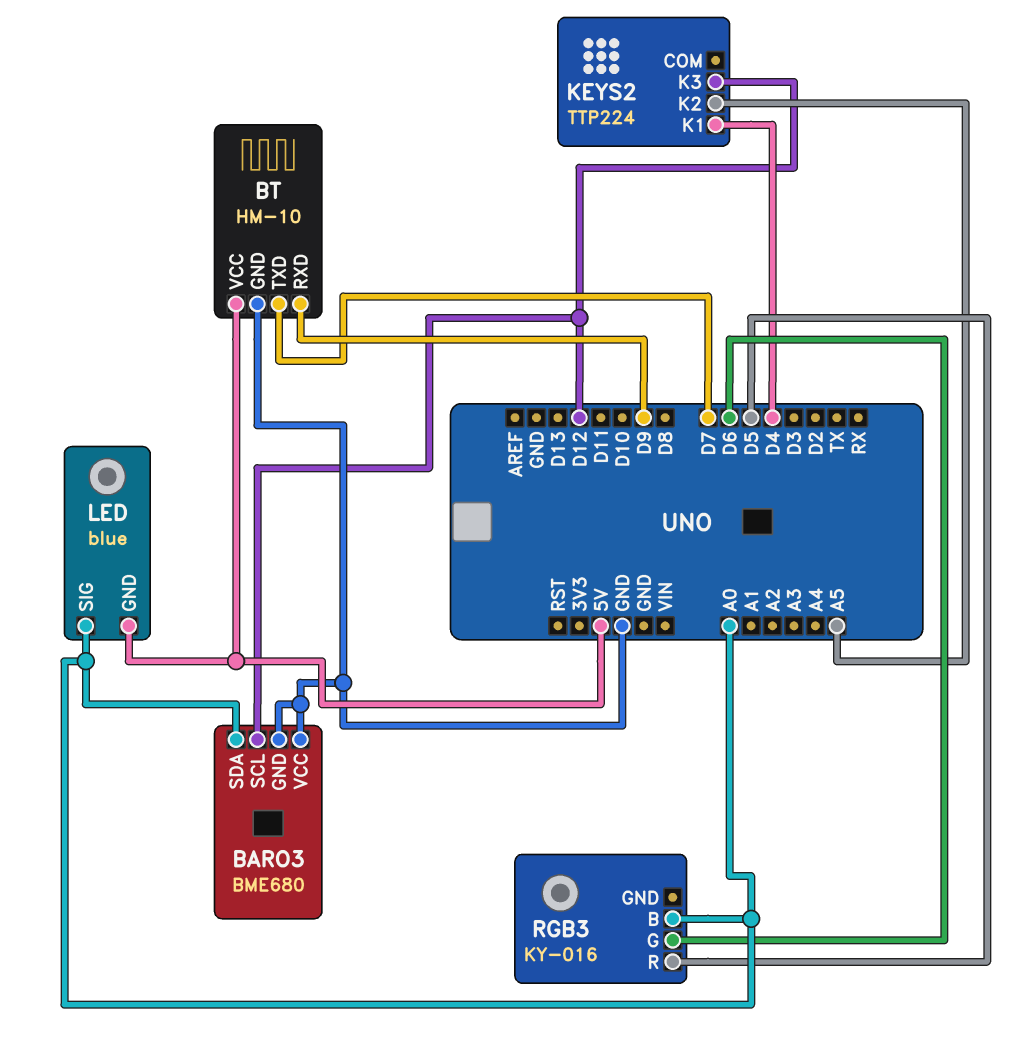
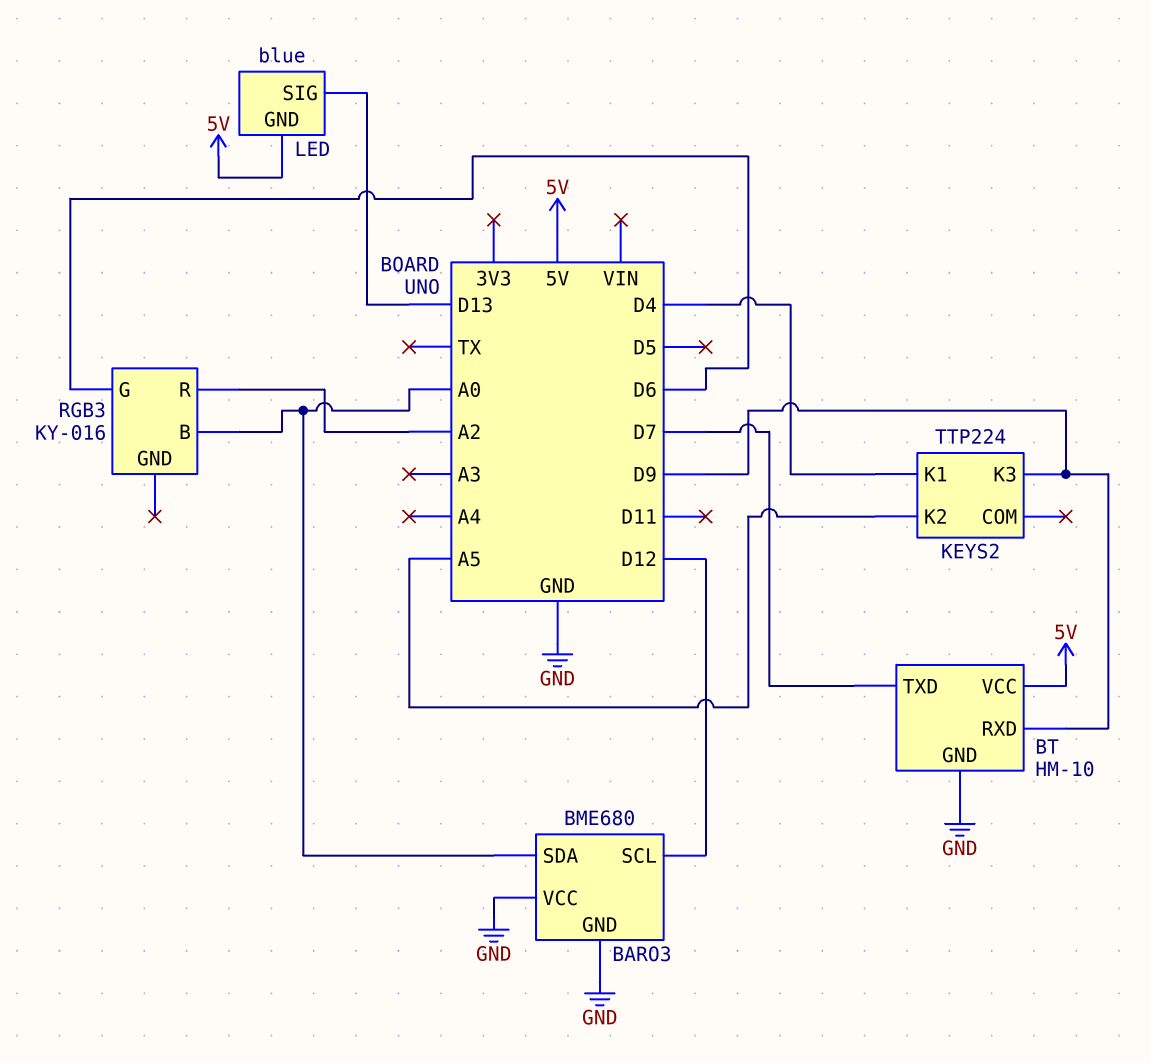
KEYS2 pin K3: D12 -> D9
LED pin SIG: A0 -> D13
RGB3 pin R: D5 -> A2

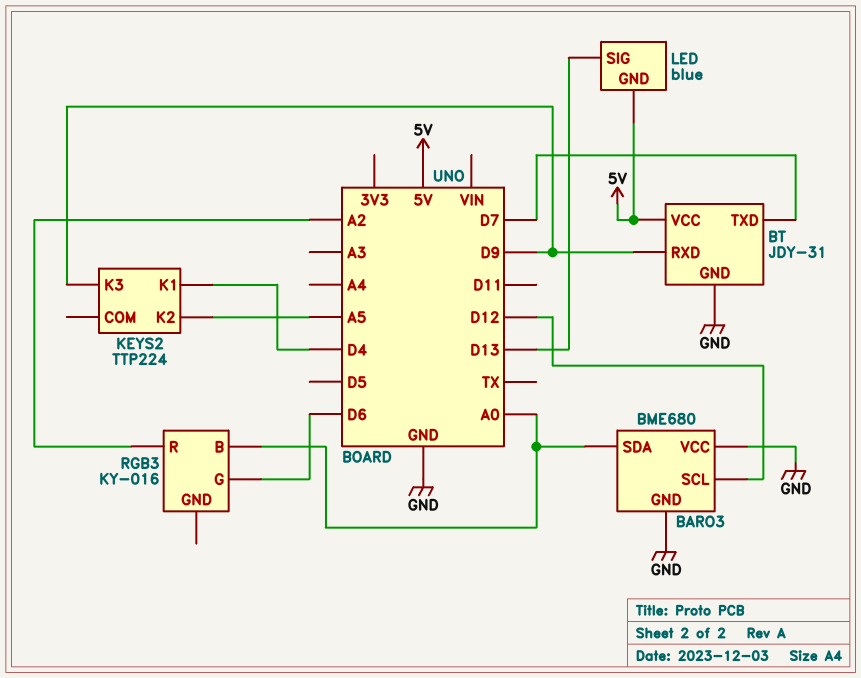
BT: HM-10 -> JDY-31

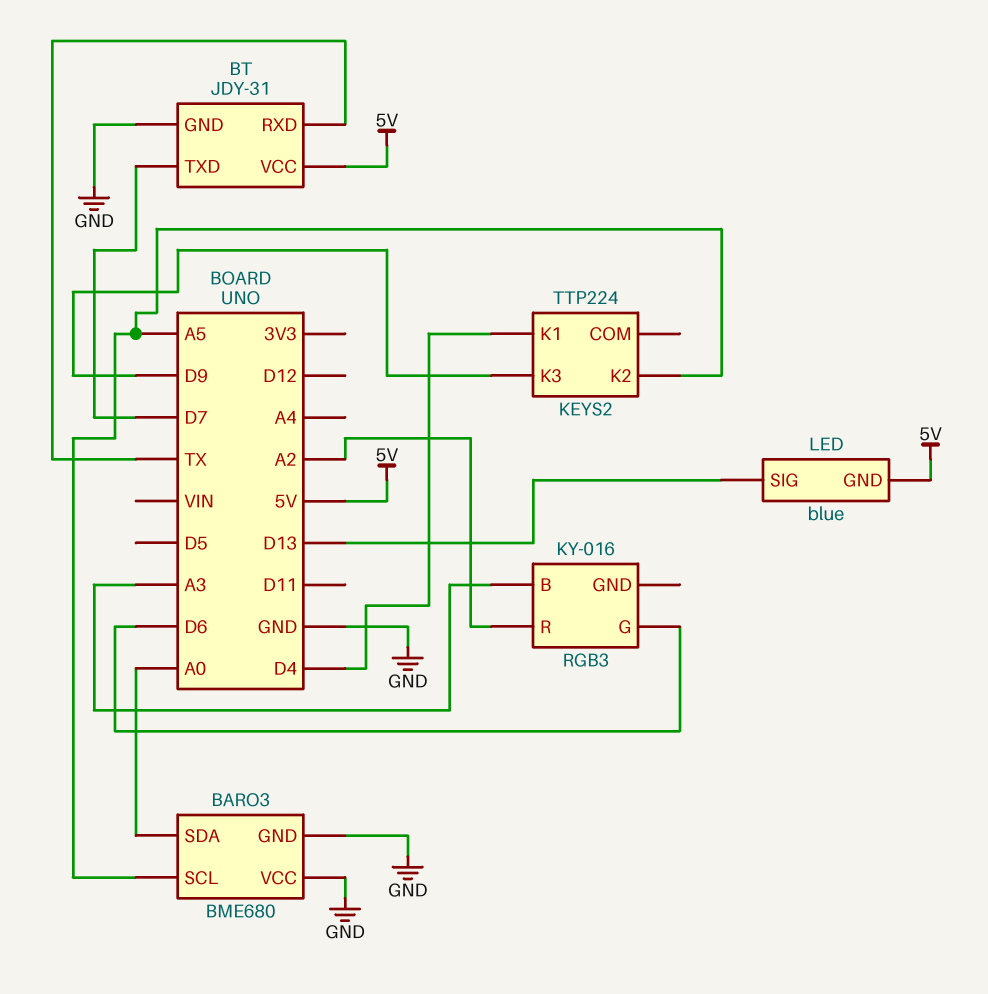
BARO3 pin SCL: D12 -> A5
BT pin RXD: D9 -> TX
RGB3 pin B: A0 -> A3

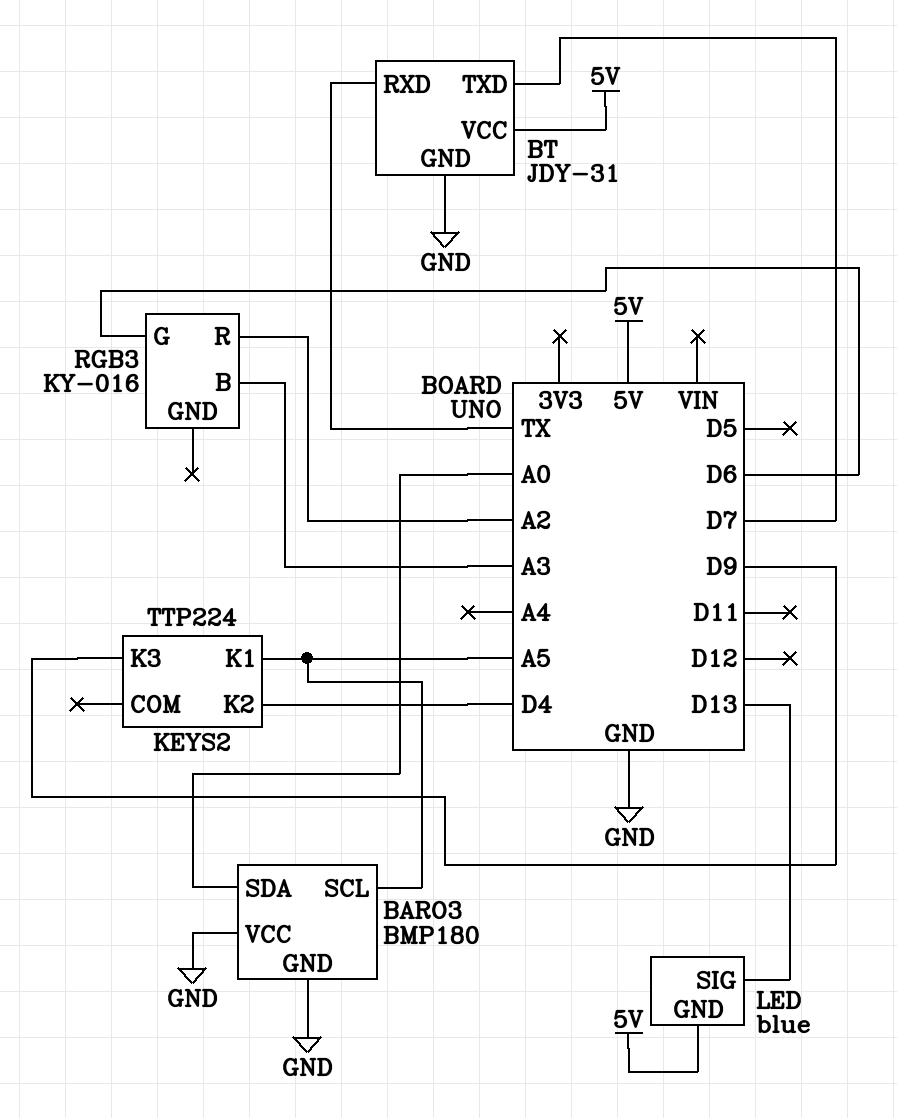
BARO3: BME680 -> BMP180
KEYS2 pin K1: D4 -> A5
KEYS2 pin K2: A5 -> D4

